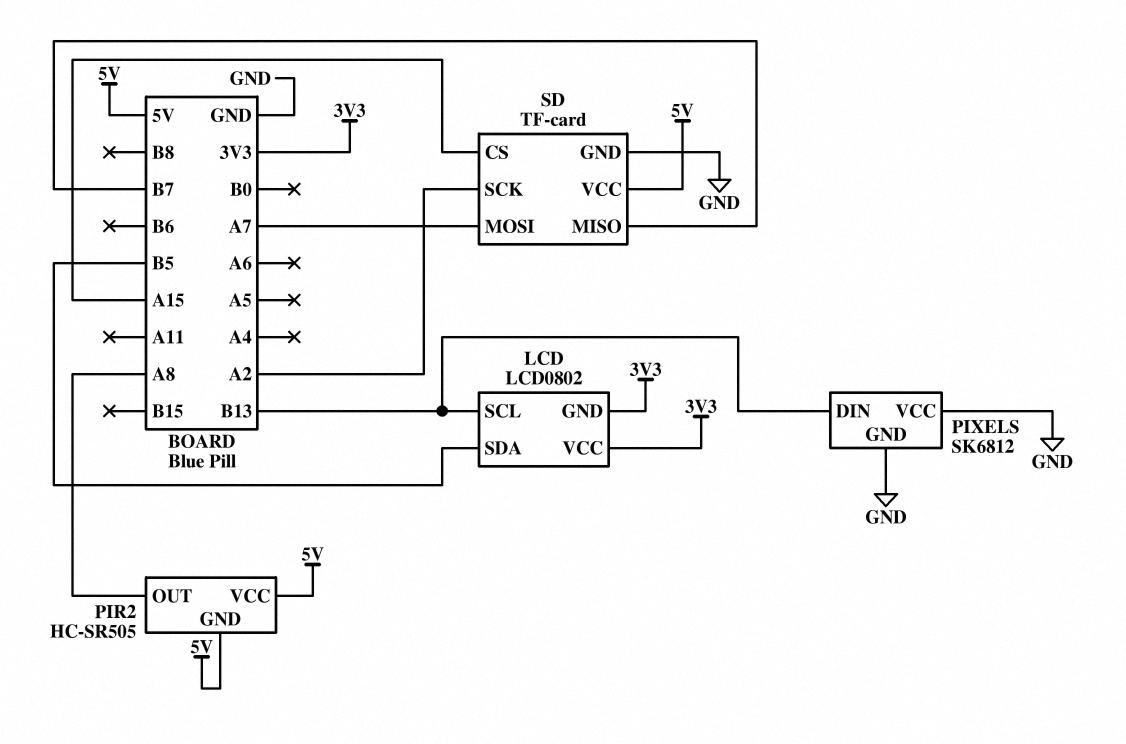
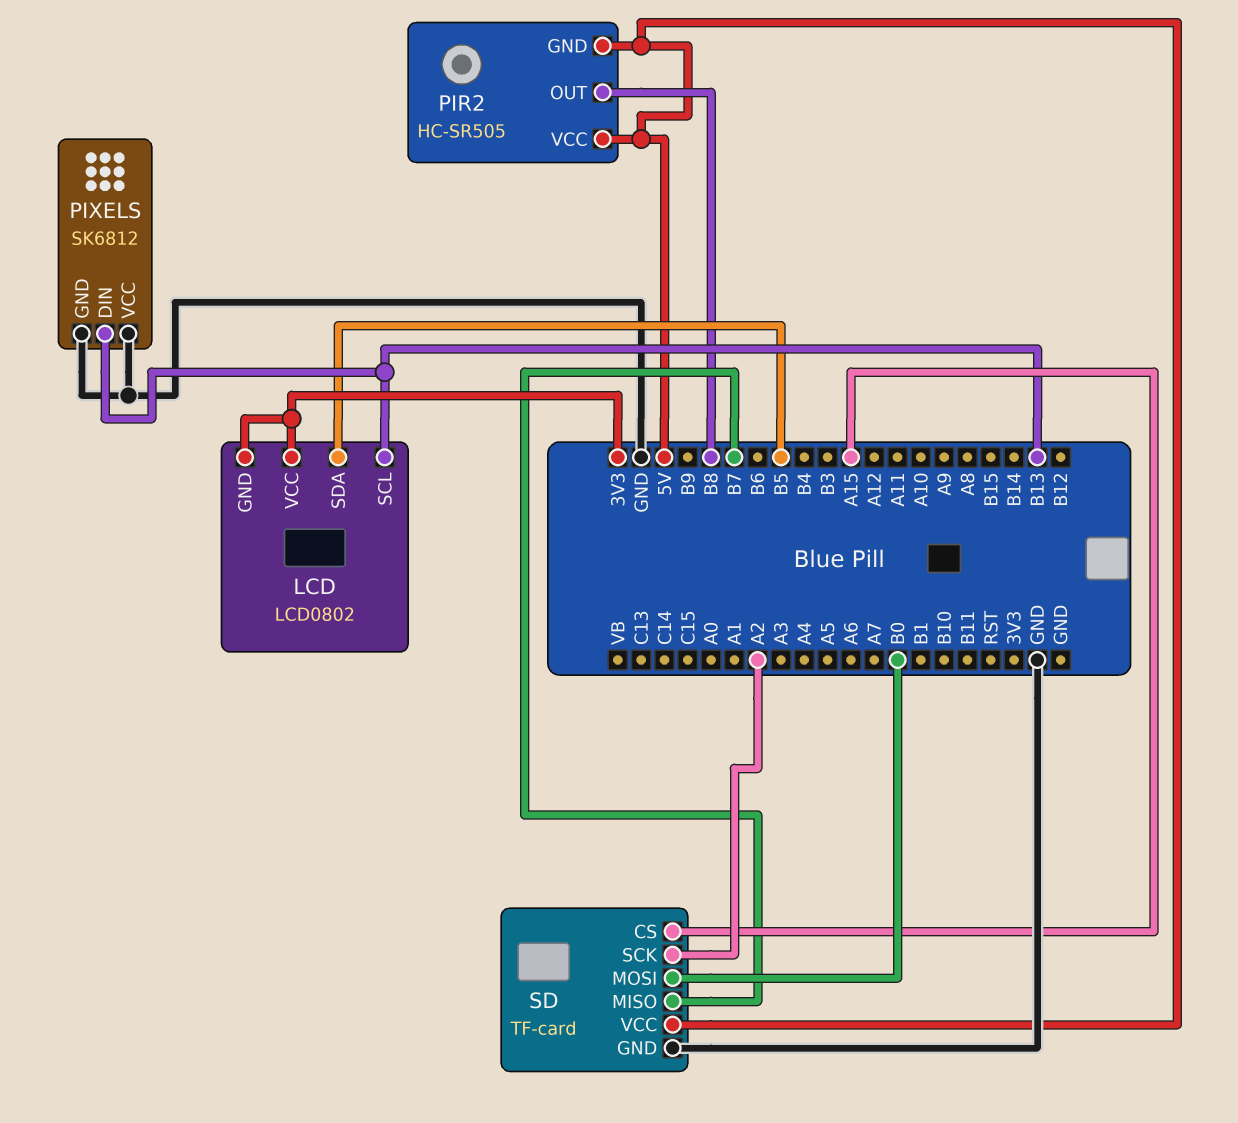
PIR2 pin OUT: A8 -> B8
SD pin MOSI: A7 -> B0

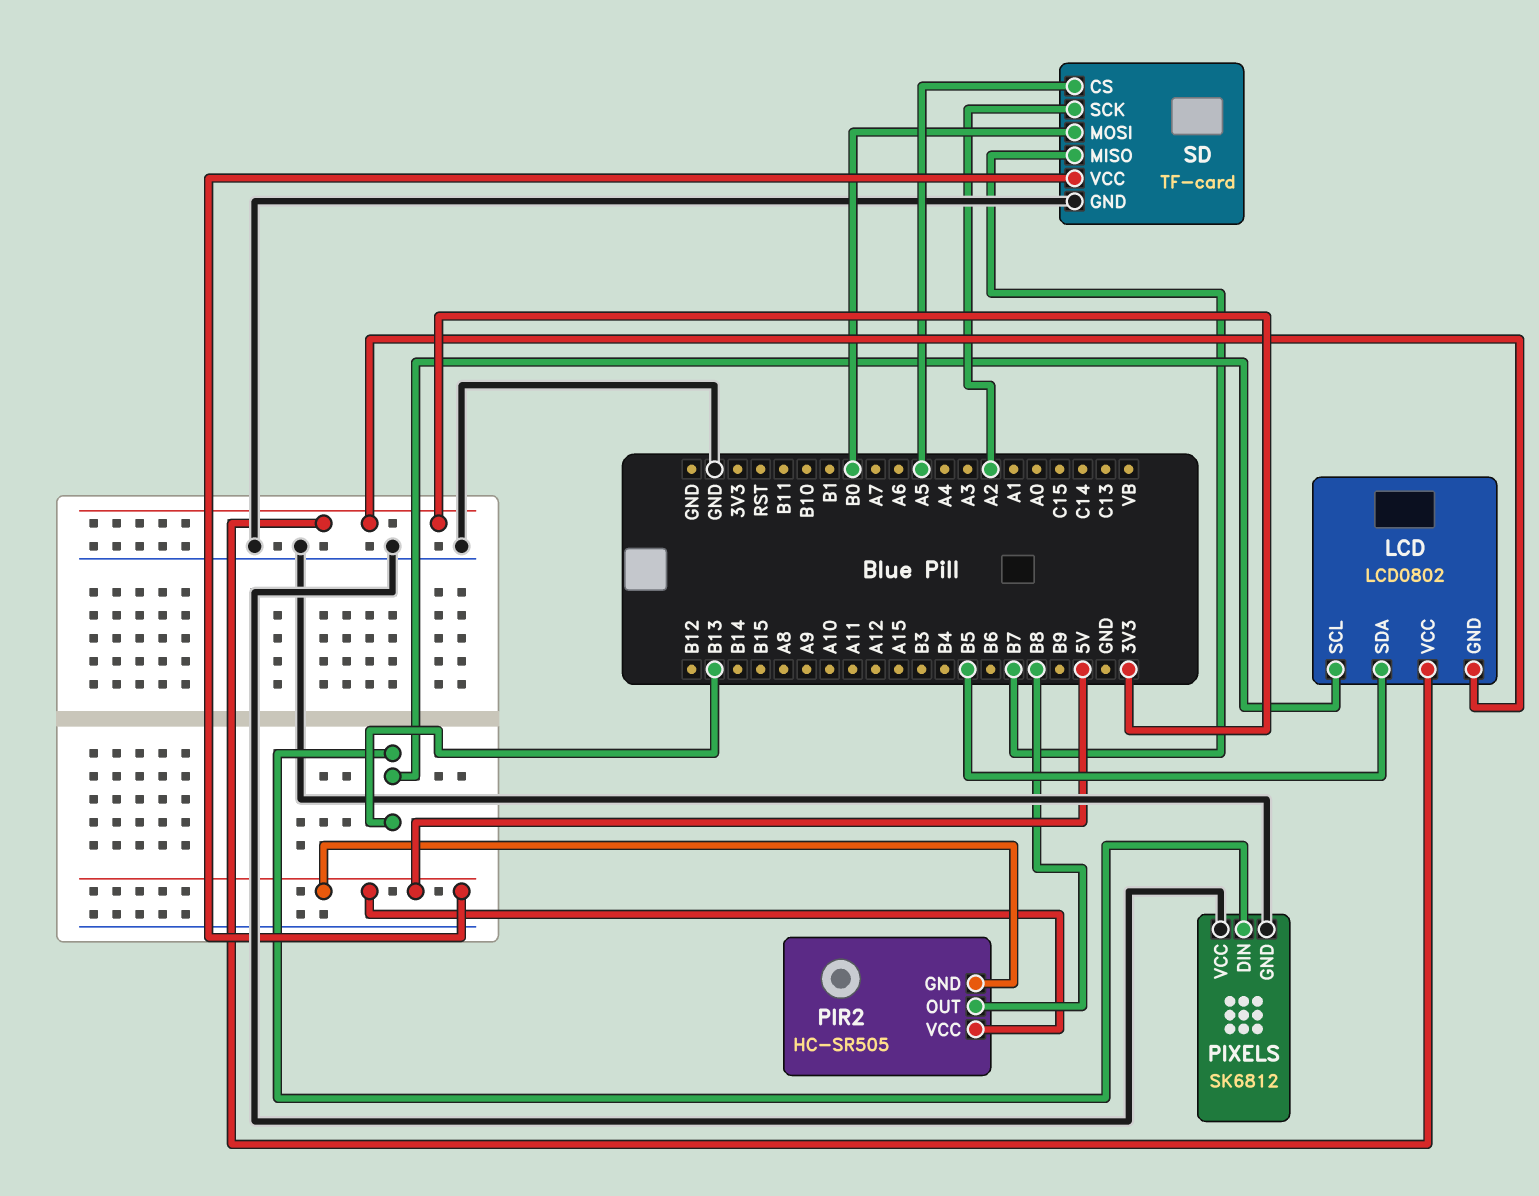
SD pin CS: A15 -> A5

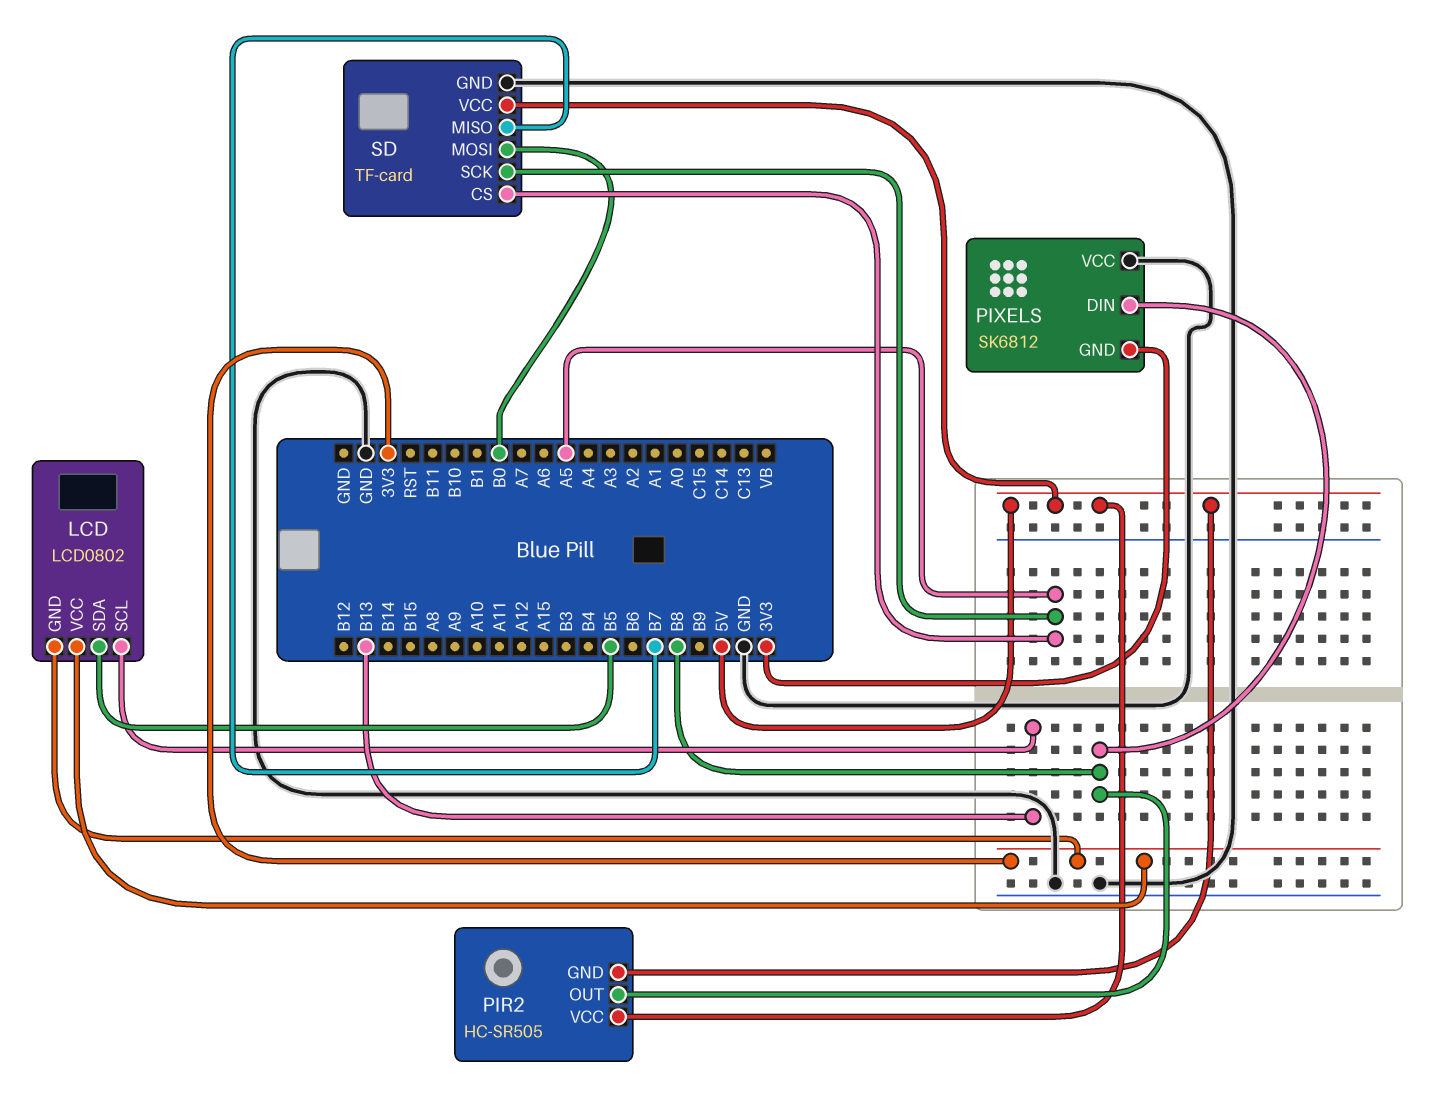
PIXELS pin DIN: B13 -> B8
PIXELS pin GND: GND -> 3V3
SD pin SCK: A2 -> A5

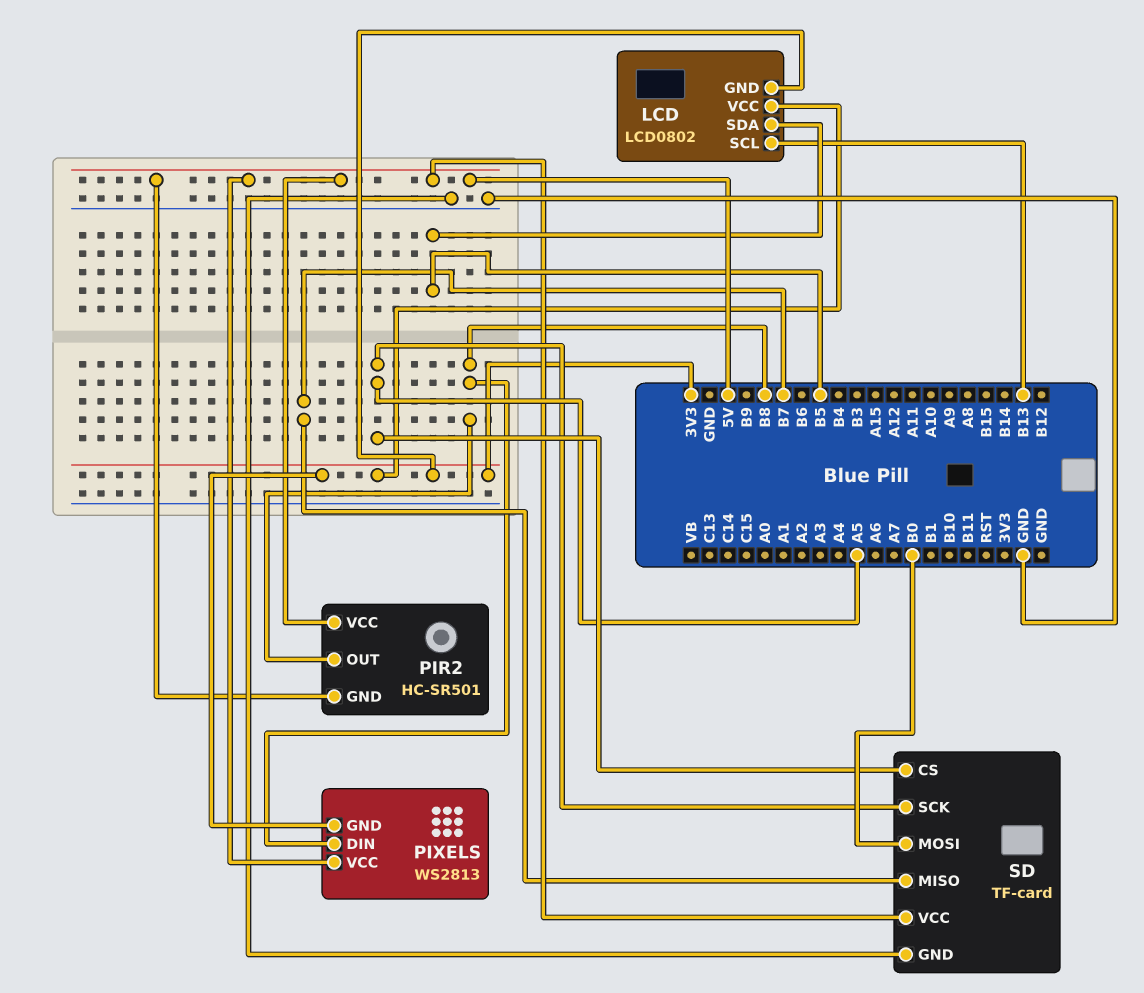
PIR2: HC-SR505 -> HC-SR501
PIXELS: SK6812 -> WS2813
PIXELS pin VCC: GND -> 5V

